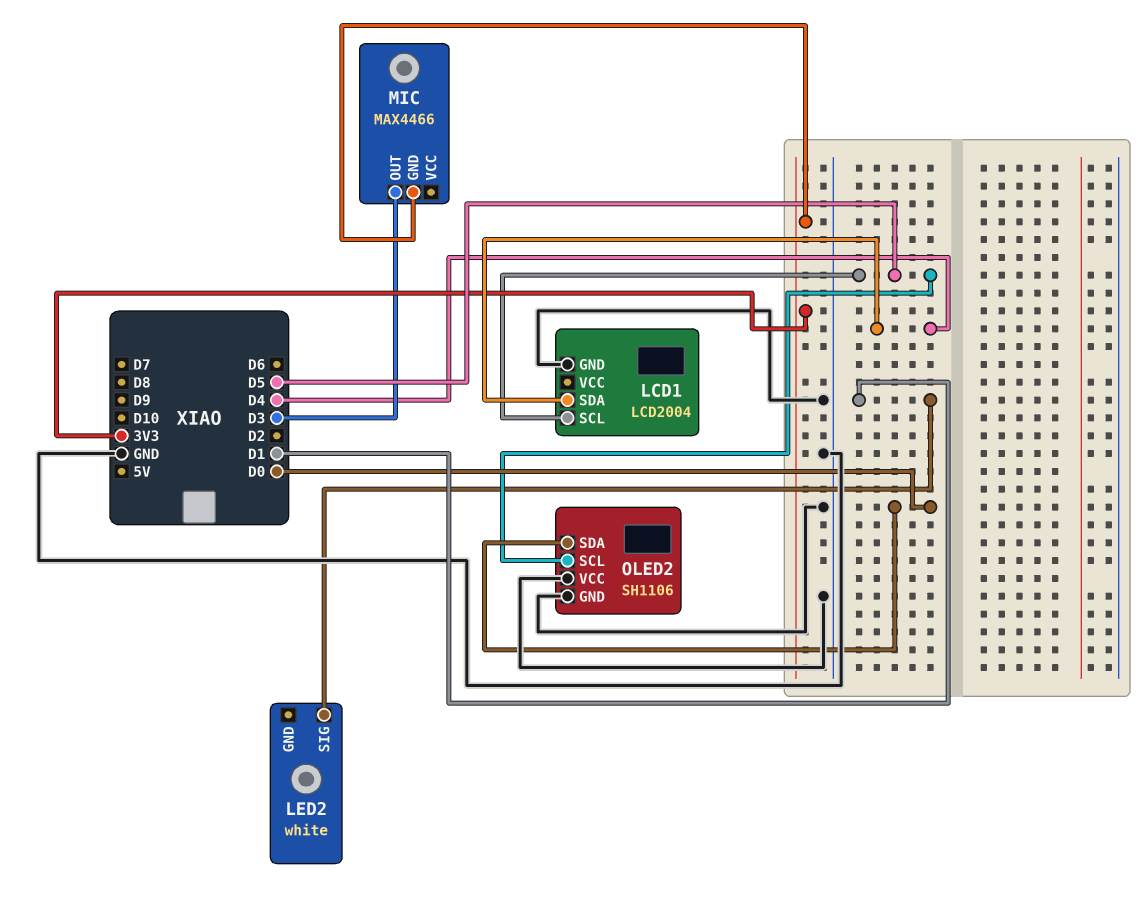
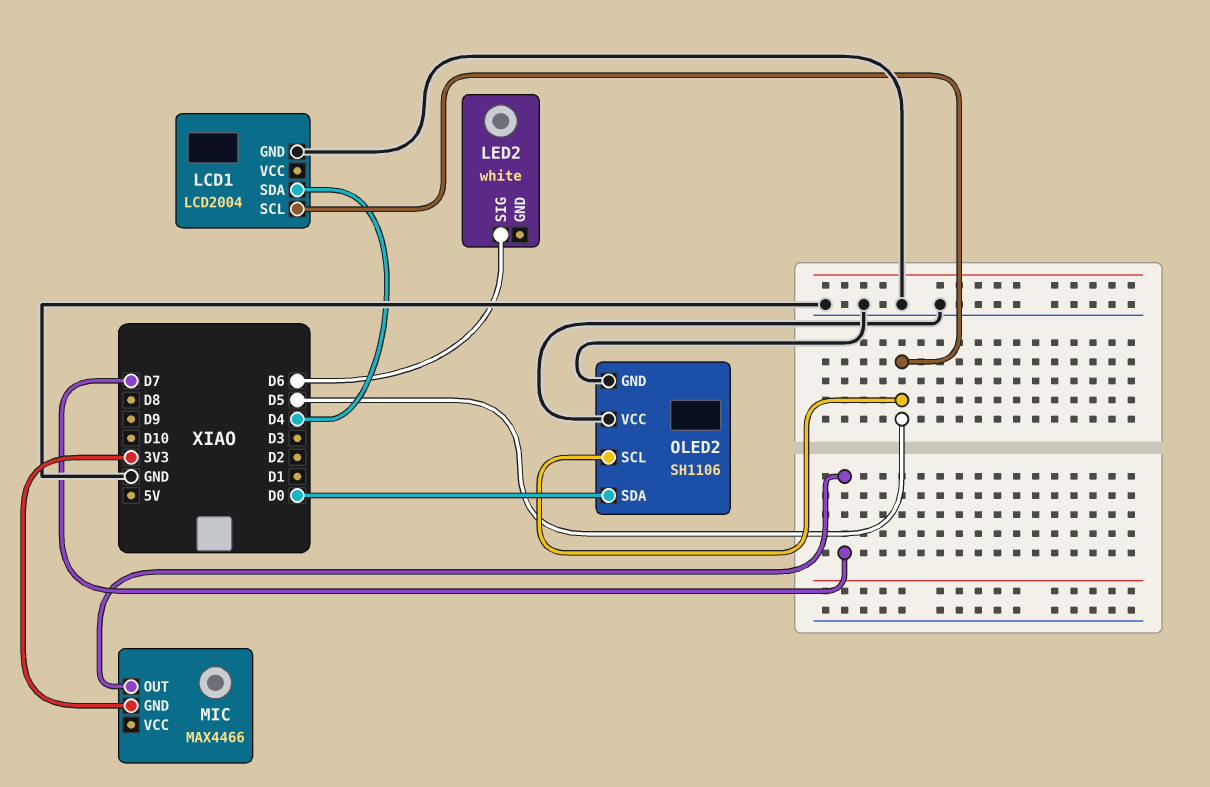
LED2 pin SIG: D1 -> D6
MIC pin OUT: D3 -> D7

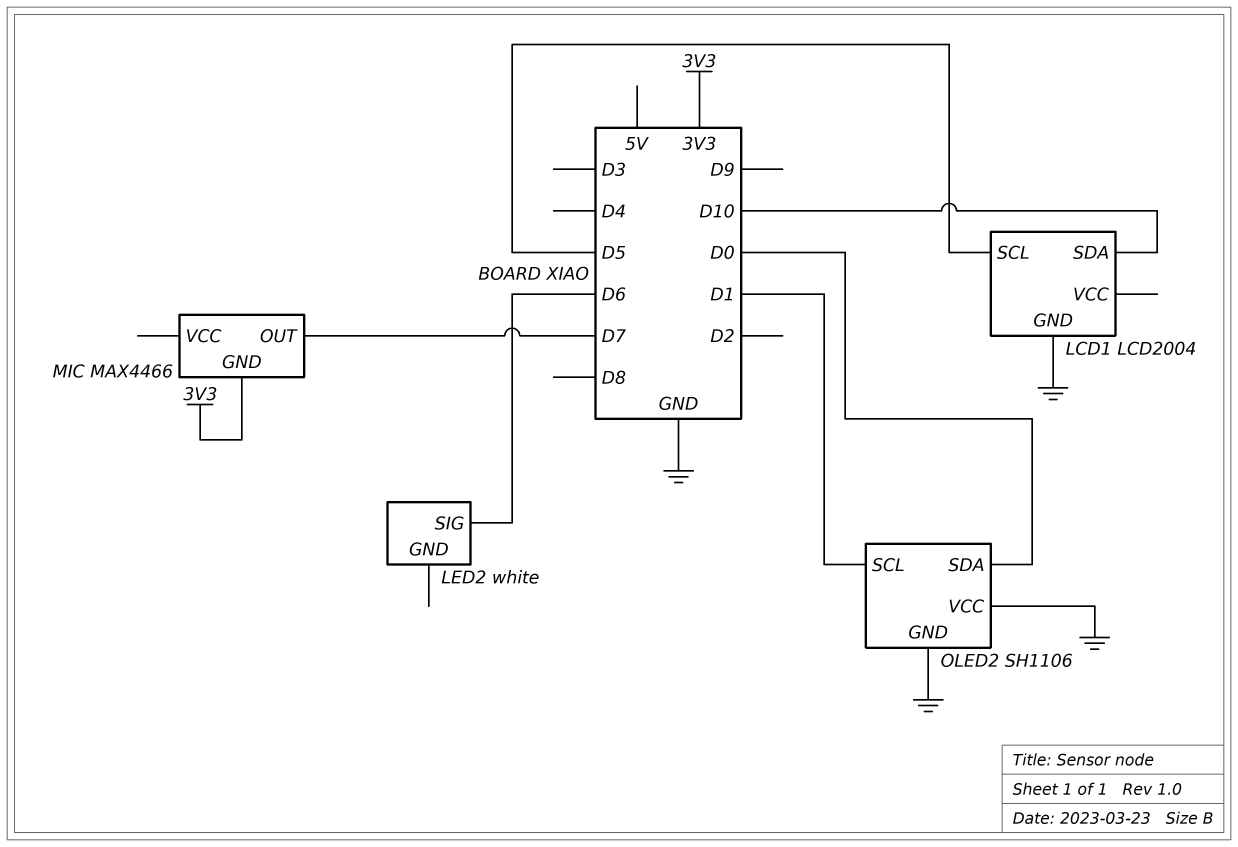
LCD1 pin SDA: D4 -> D10
OLED2 pin SCL: D5 -> D1

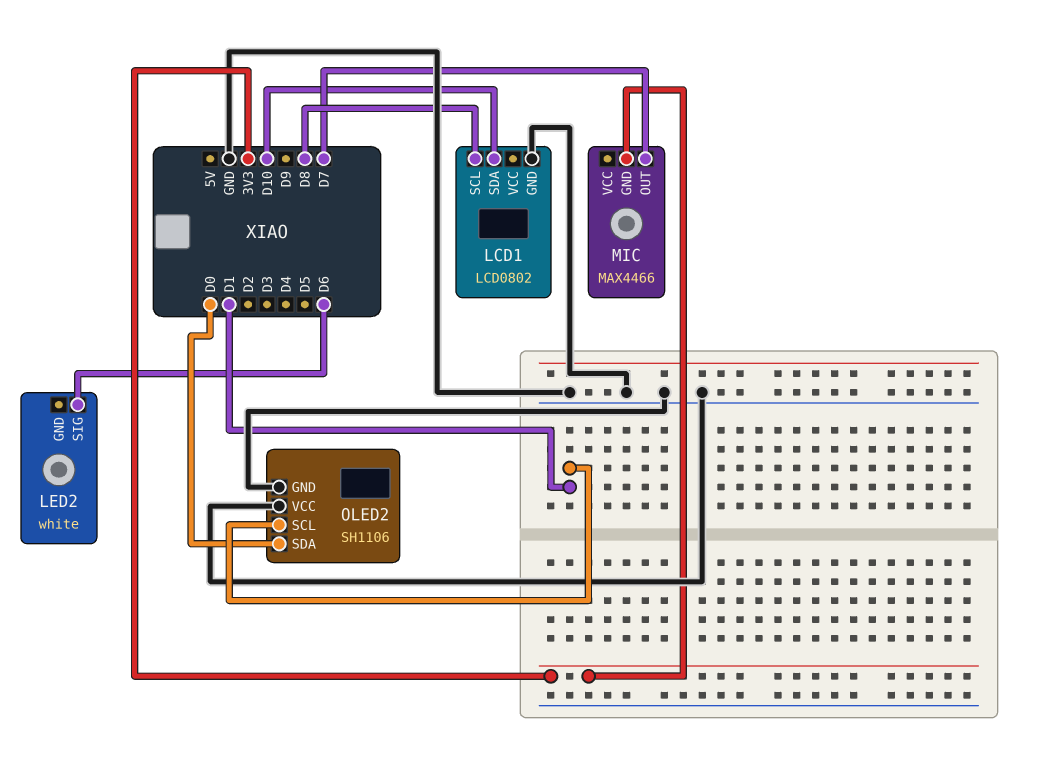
LCD1: LCD2004 -> LCD0802
LCD1 pin SCL: D5 -> D8

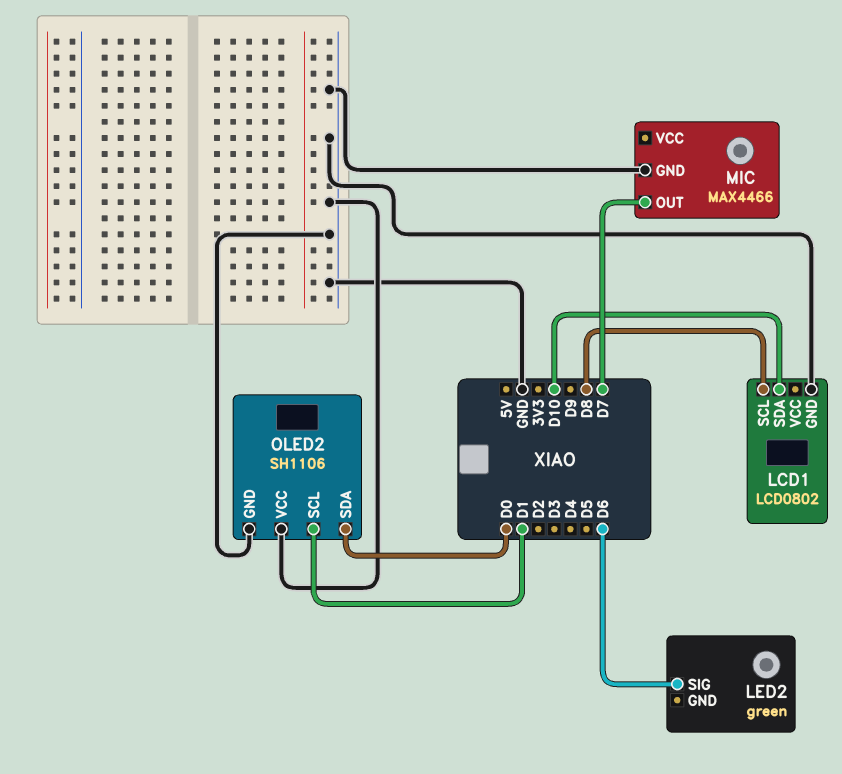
LED2: white -> green
MIC pin GND: 3V3 -> GND

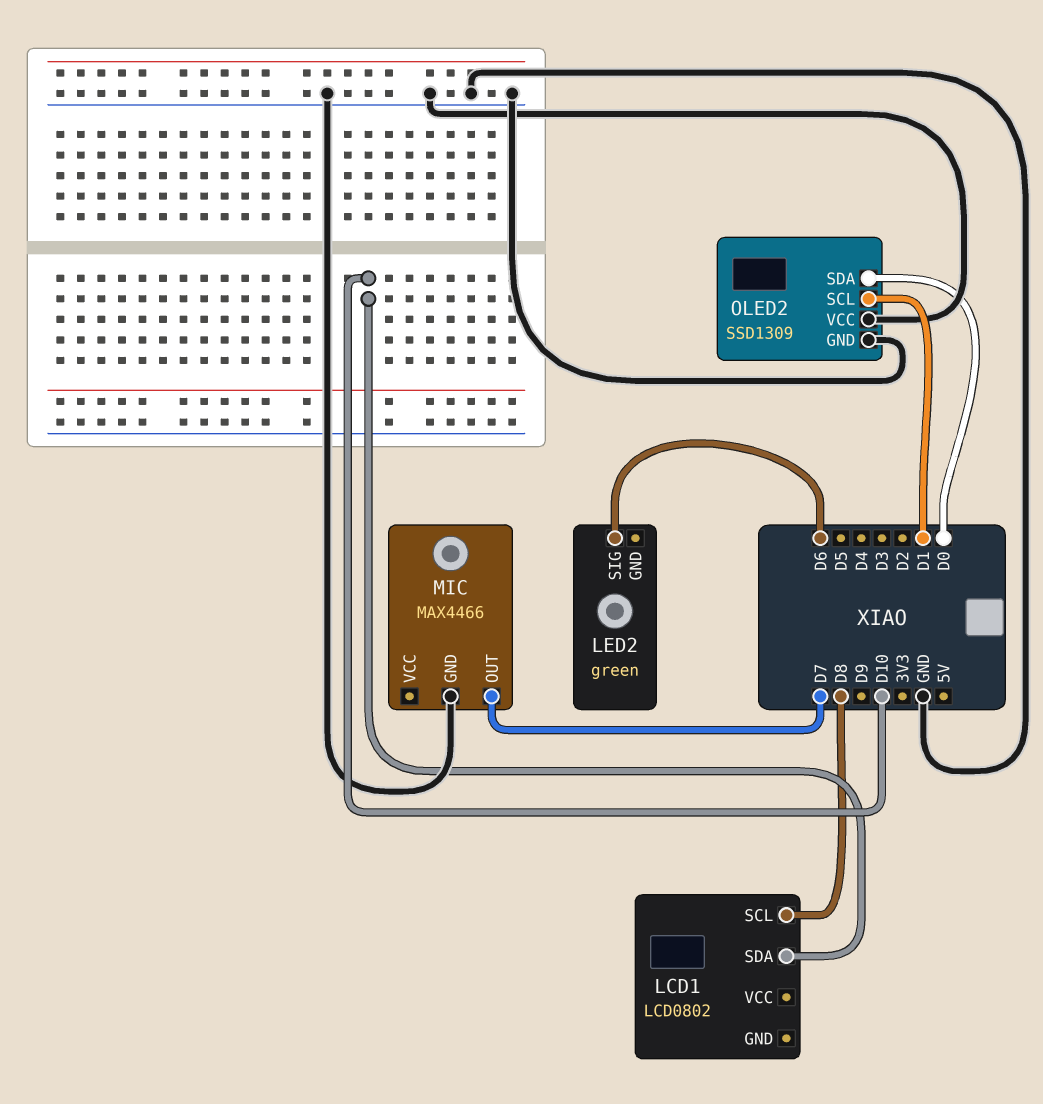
LCD1 pin GND: GND -> none
OLED2: SH1106 -> SSD1309

